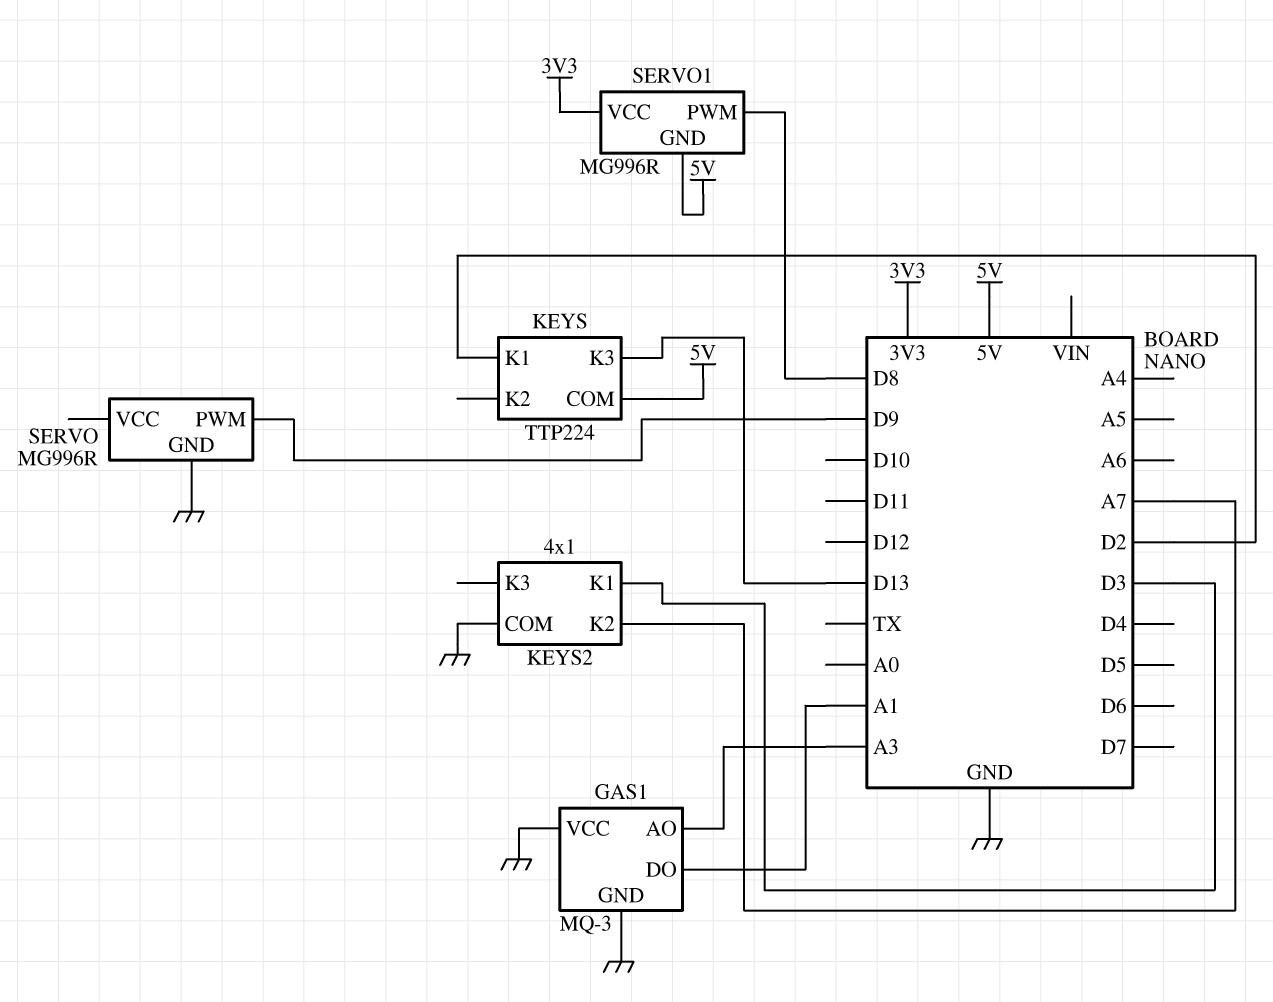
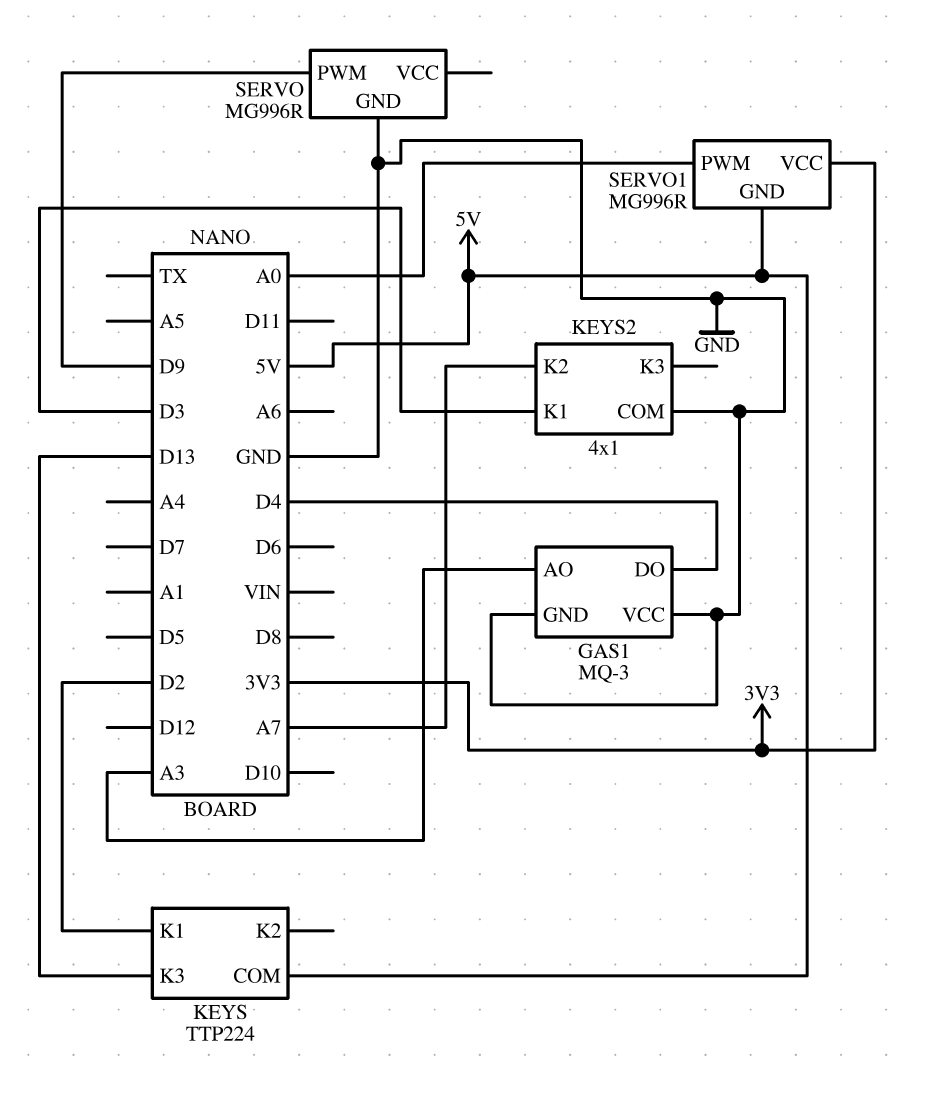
GAS1 pin DO: A1 -> D4
SERVO1 pin PWM: D8 -> A0

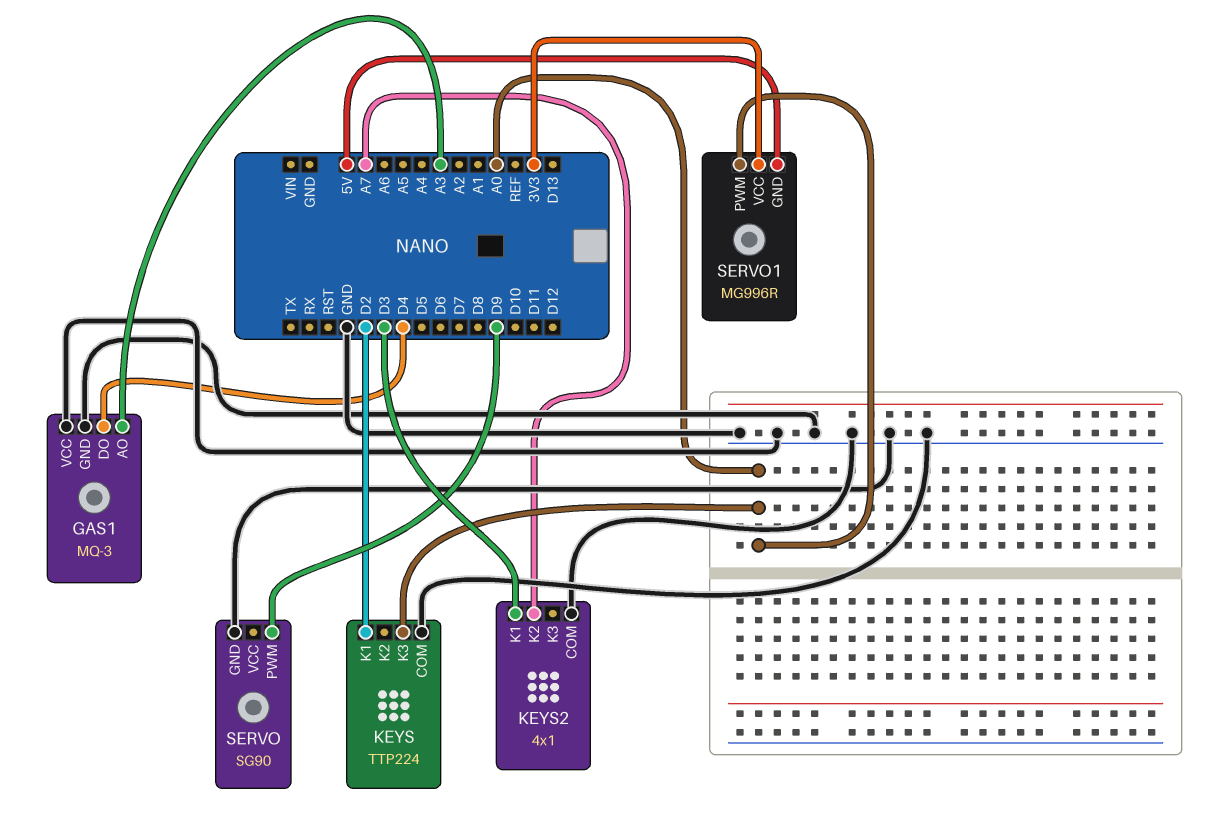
KEYS pin COM: 5V -> GND
KEYS pin K3: D13 -> A0
SERVO: MG996R -> SG90

